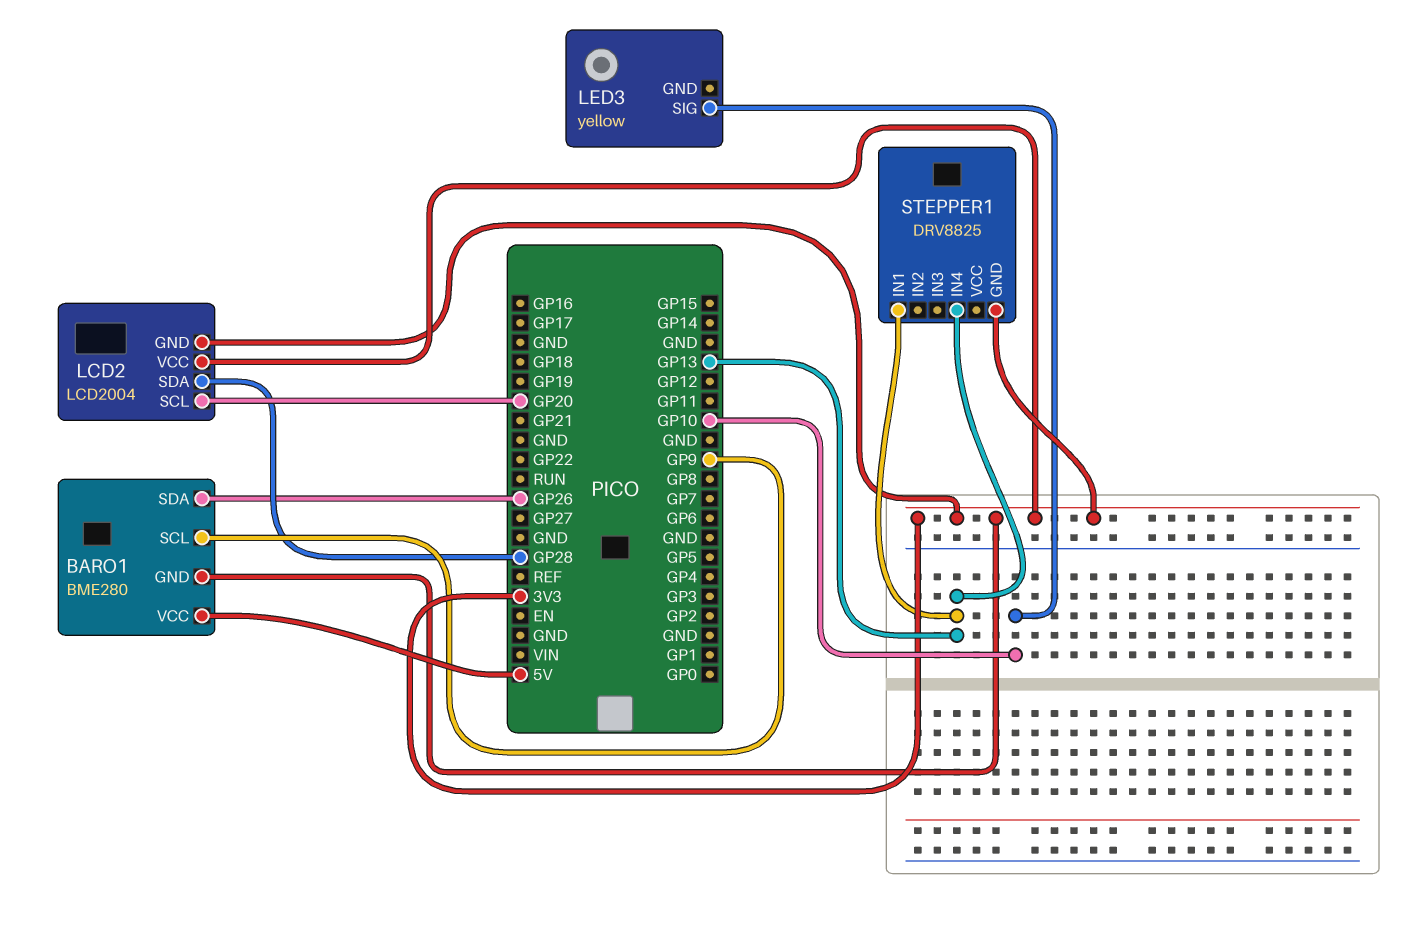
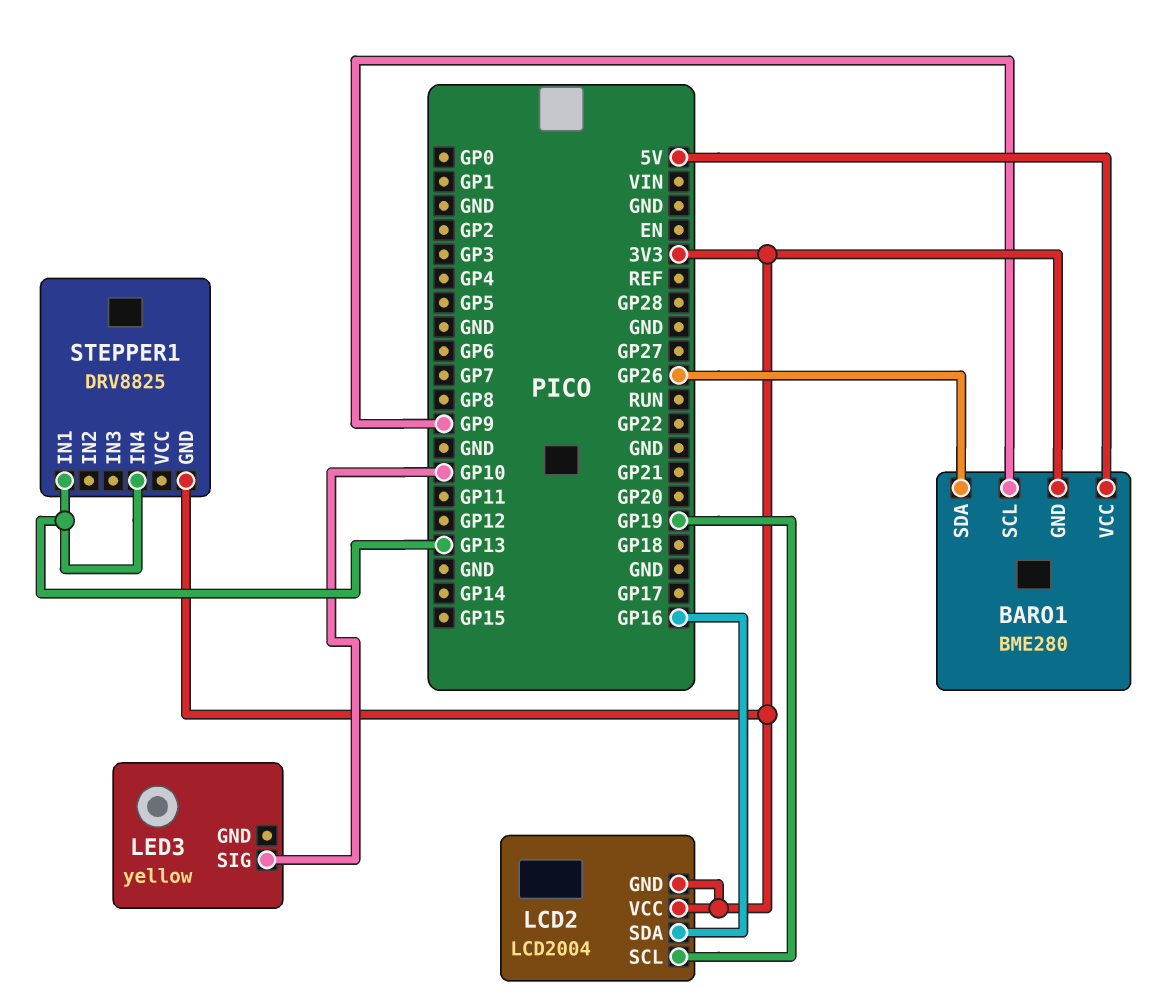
LCD2 pin SCL: GP20 -> GP19
LCD2 pin SDA: GP28 -> GP16

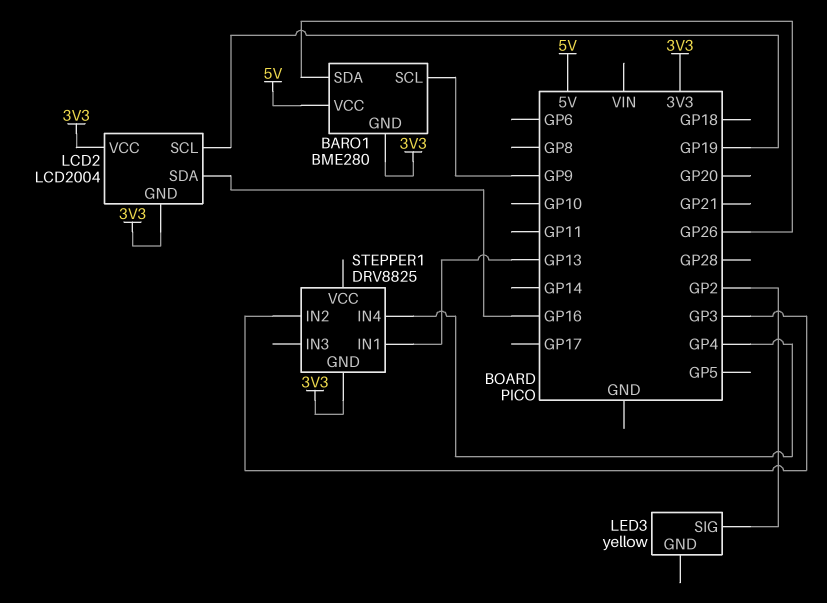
LED3 pin SIG: GP10 -> GP2
STEPPER1 pin IN2: none -> GP3
STEPPER1 pin IN4: GP13 -> GP4

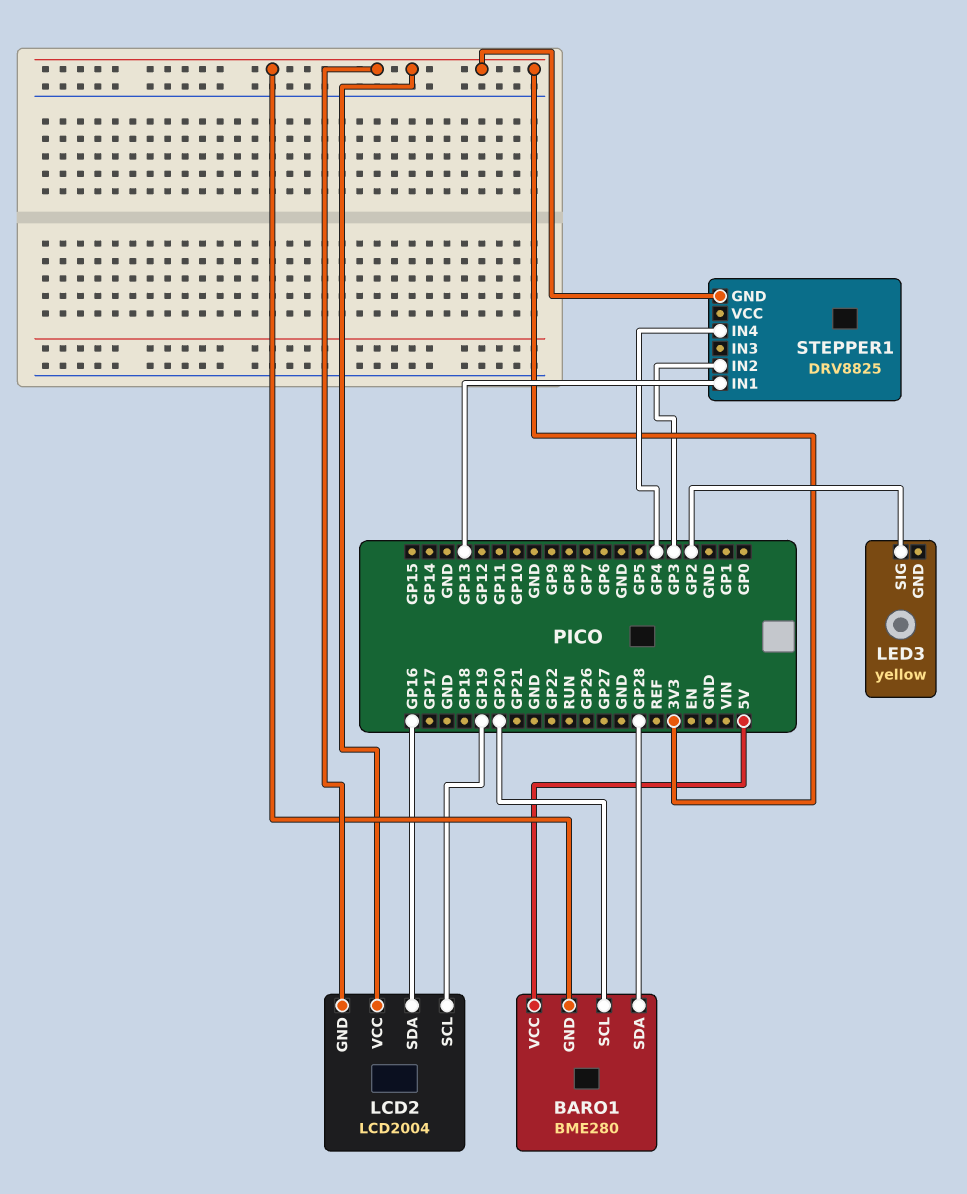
BARO1 pin SCL: GP9 -> GP20
BARO1 pin SDA: GP26 -> GP28

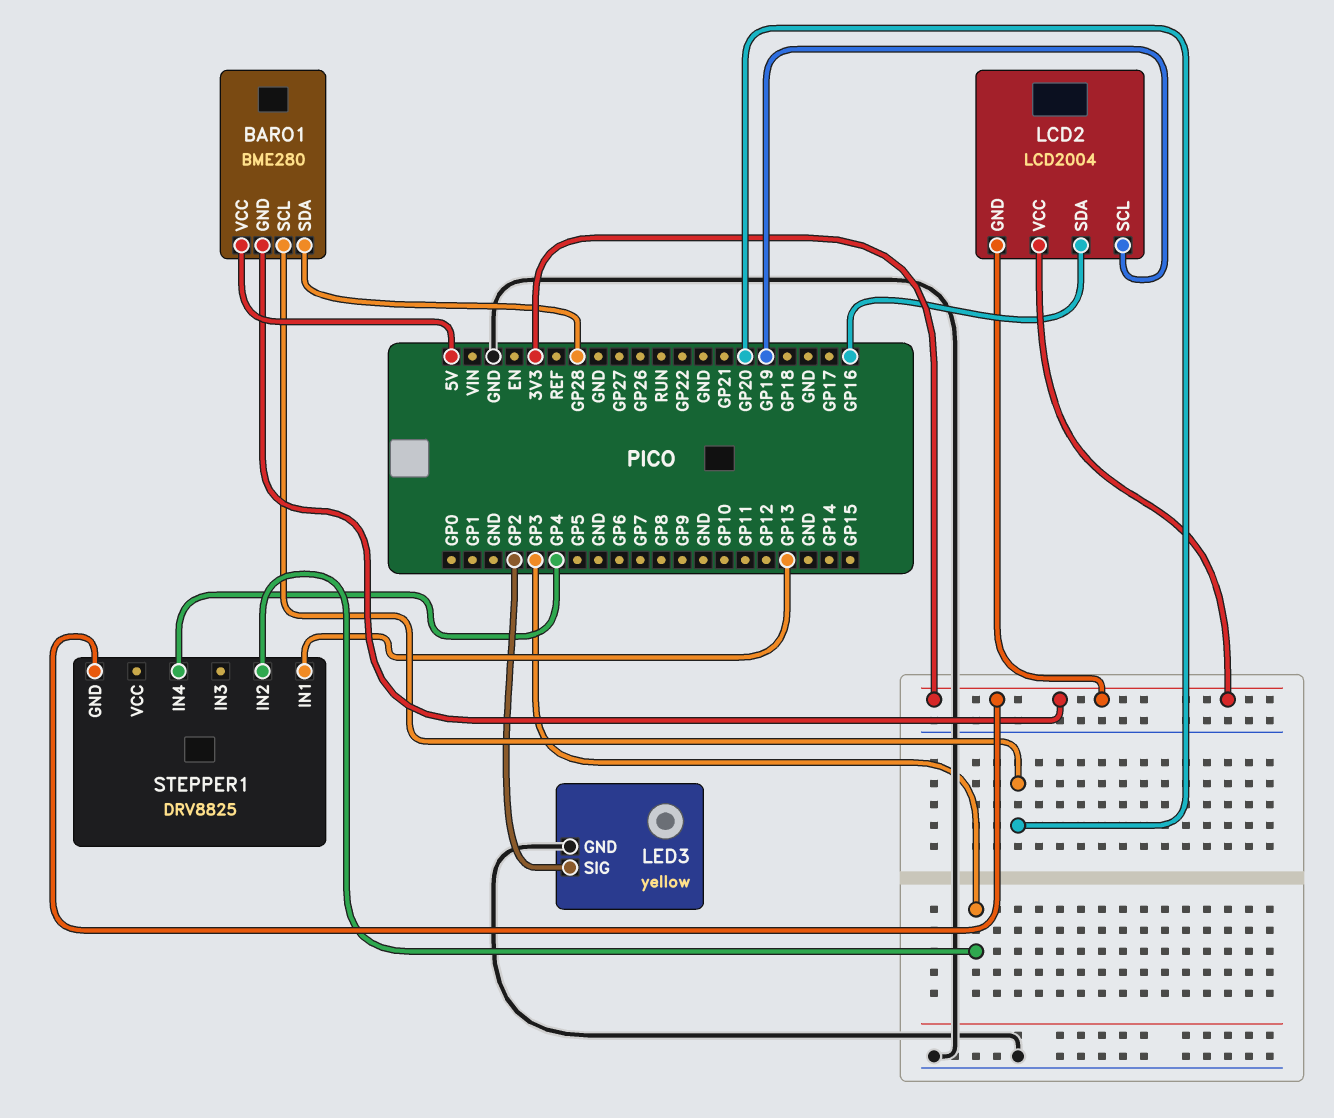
LED3 pin GND: none -> GND

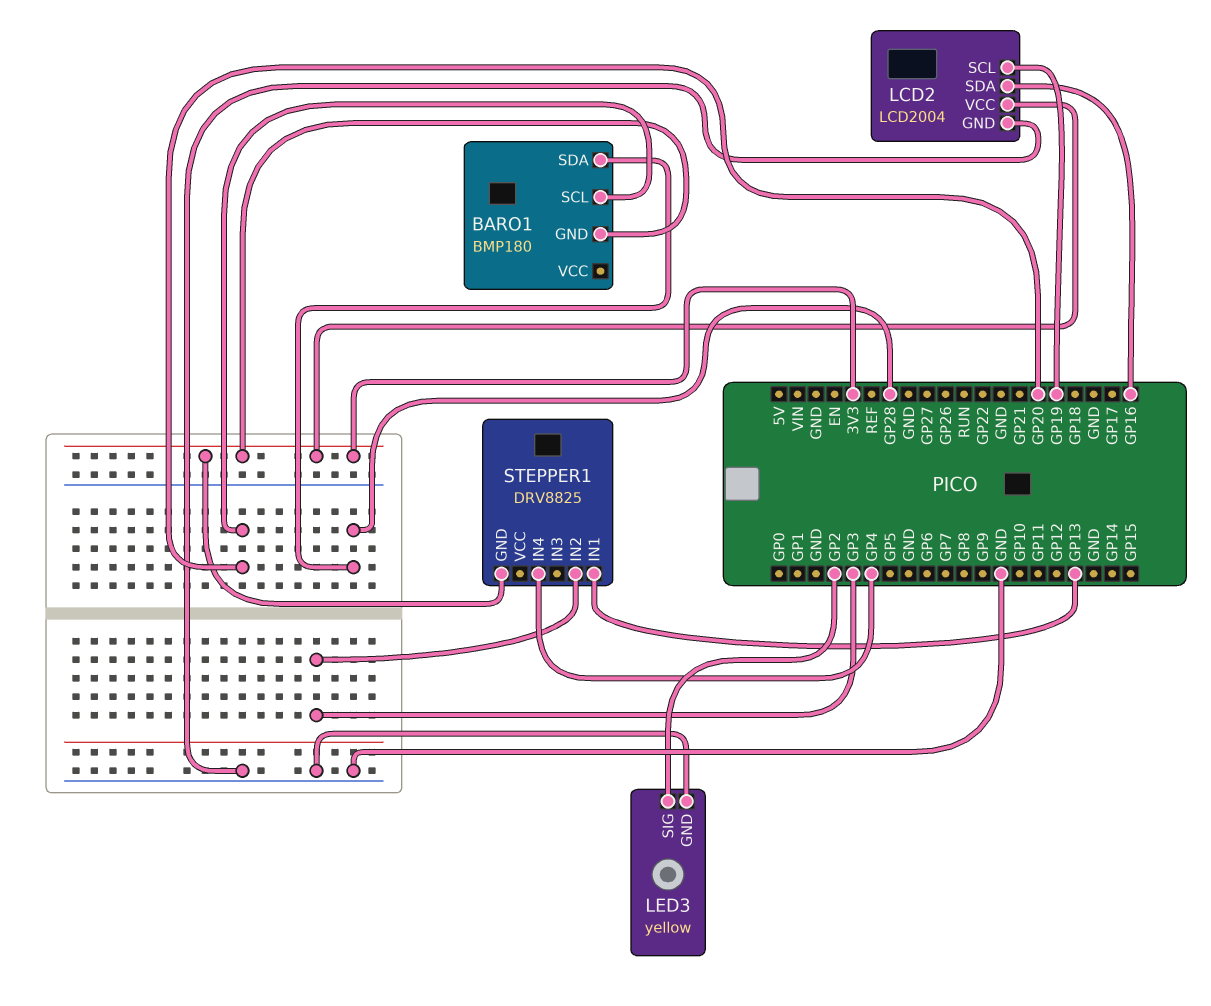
BARO1: BME280 -> BMP180
BARO1 pin VCC: 5V -> none
LCD2 pin GND: 3V3 -> GND

